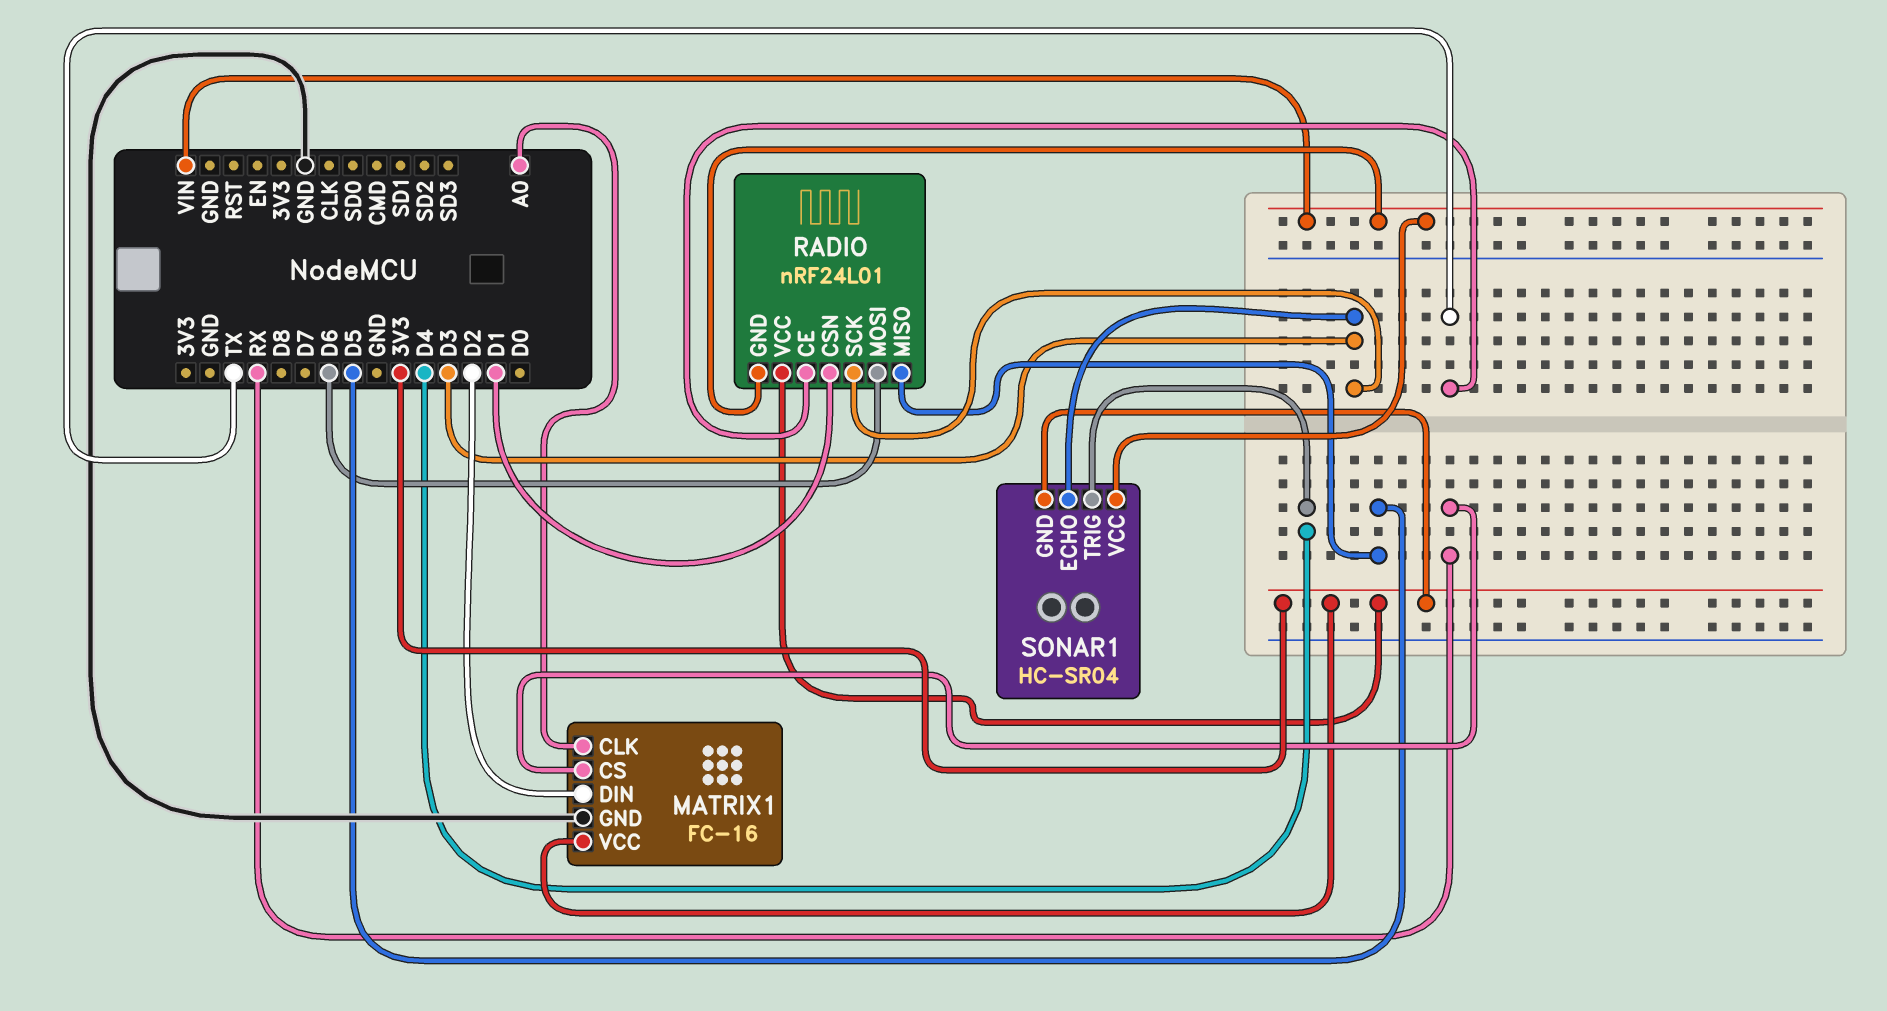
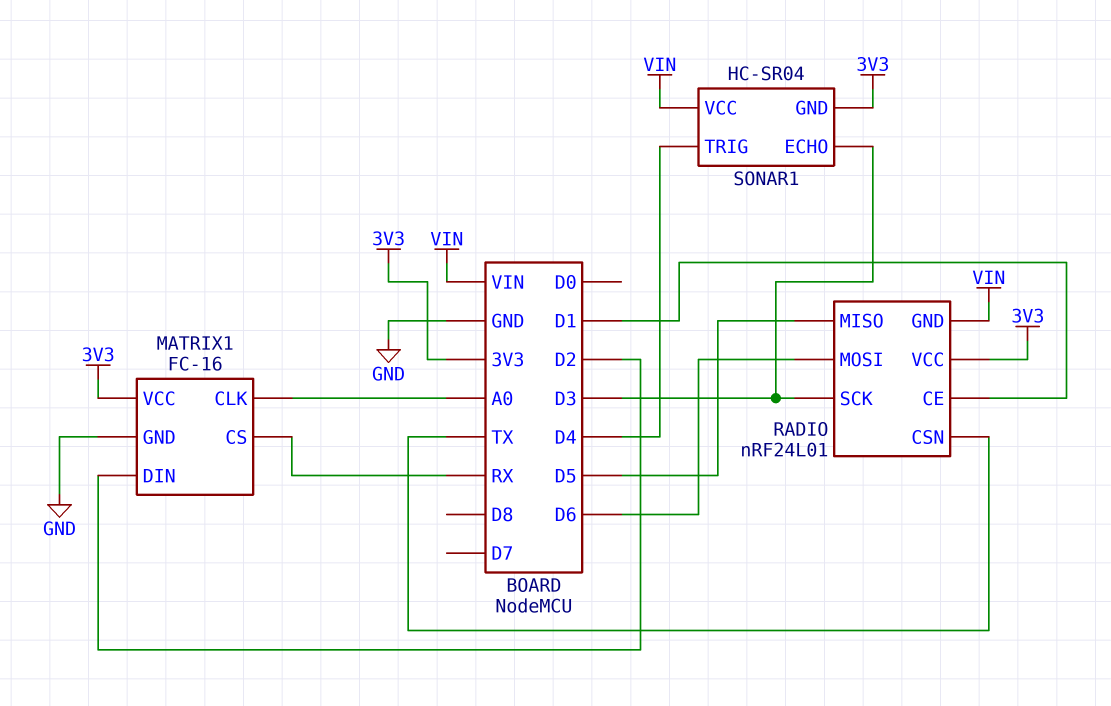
RADIO pin CE: TX -> D1
RADIO pin CSN: D1 -> TX

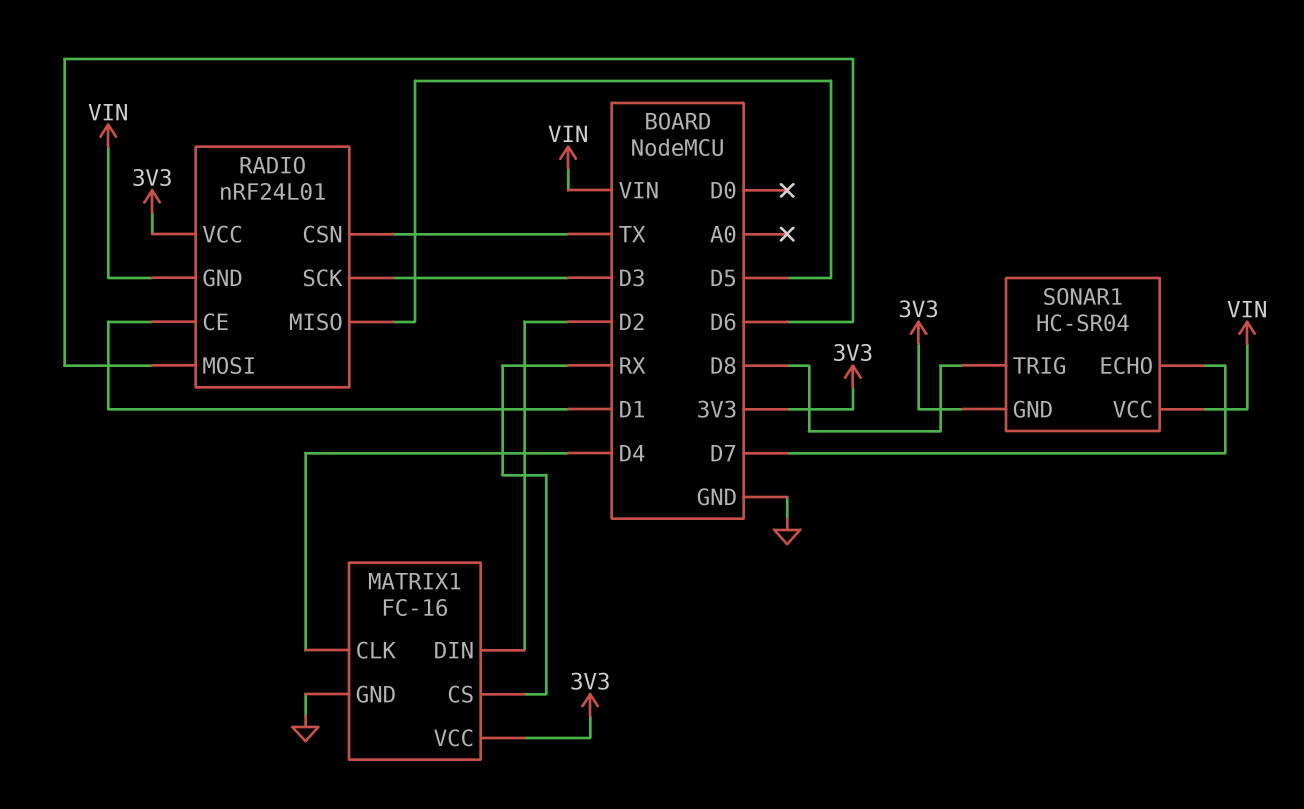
MATRIX1 pin CLK: A0 -> D4
SONAR1 pin ECHO: D3 -> D7
SONAR1 pin TRIG: D4 -> D8

